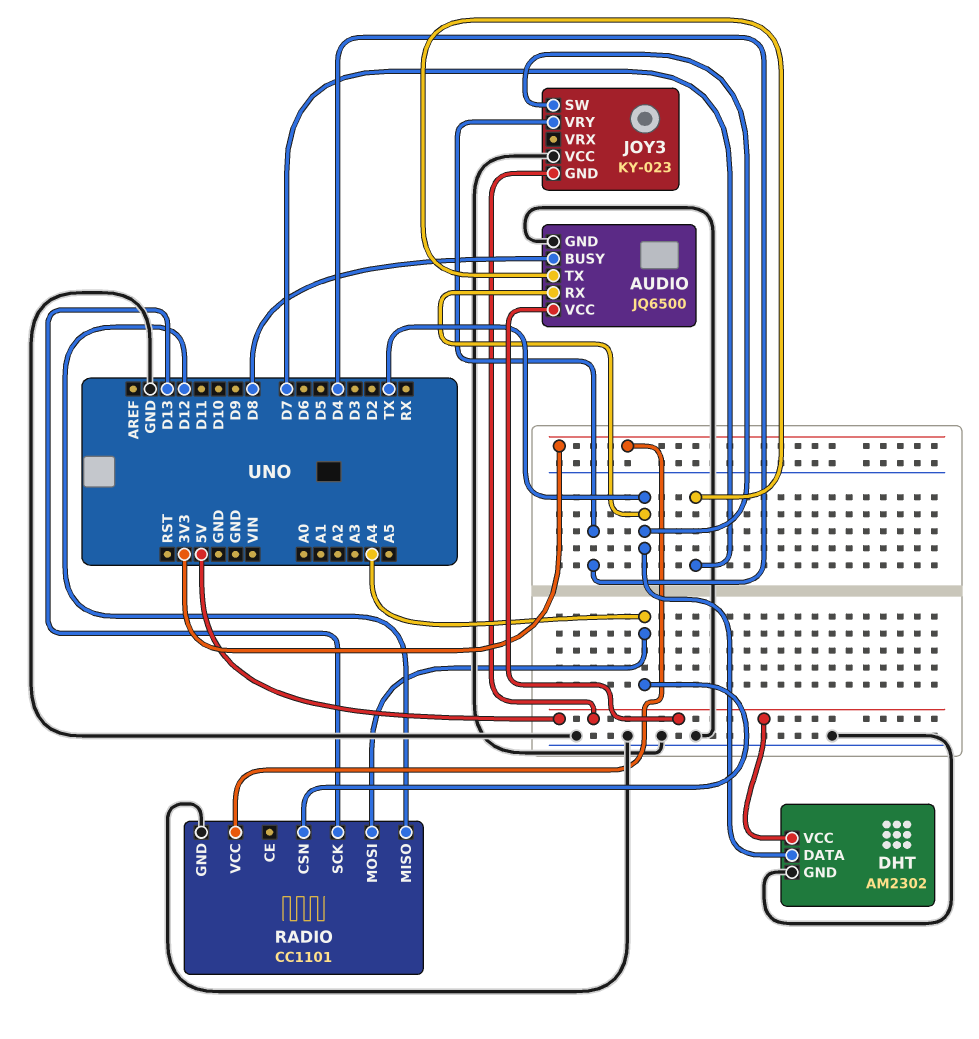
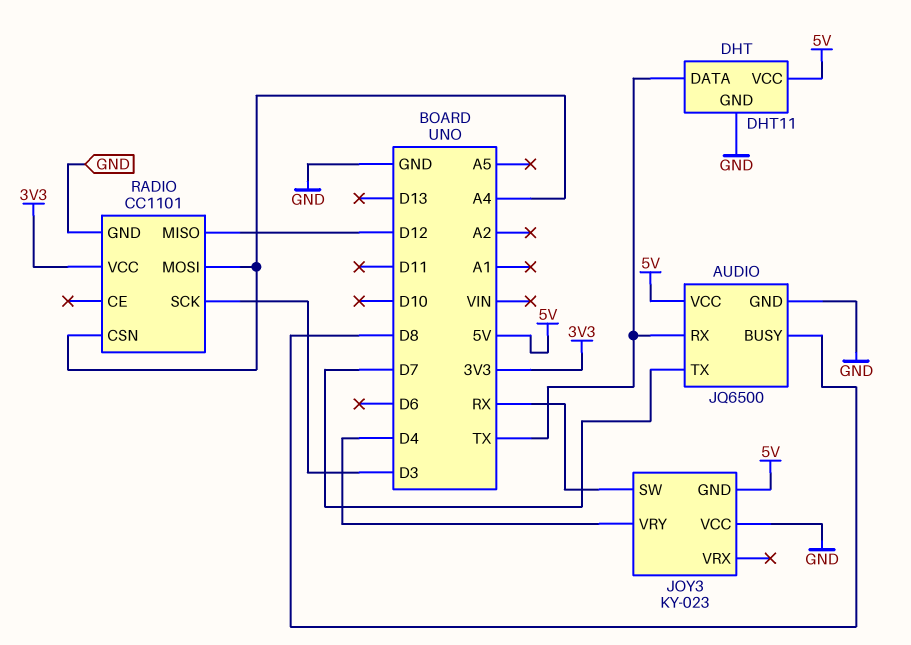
DHT: AM2302 -> DHT11
JOY3 pin SW: TX -> RX
RADIO pin SCK: D13 -> D3

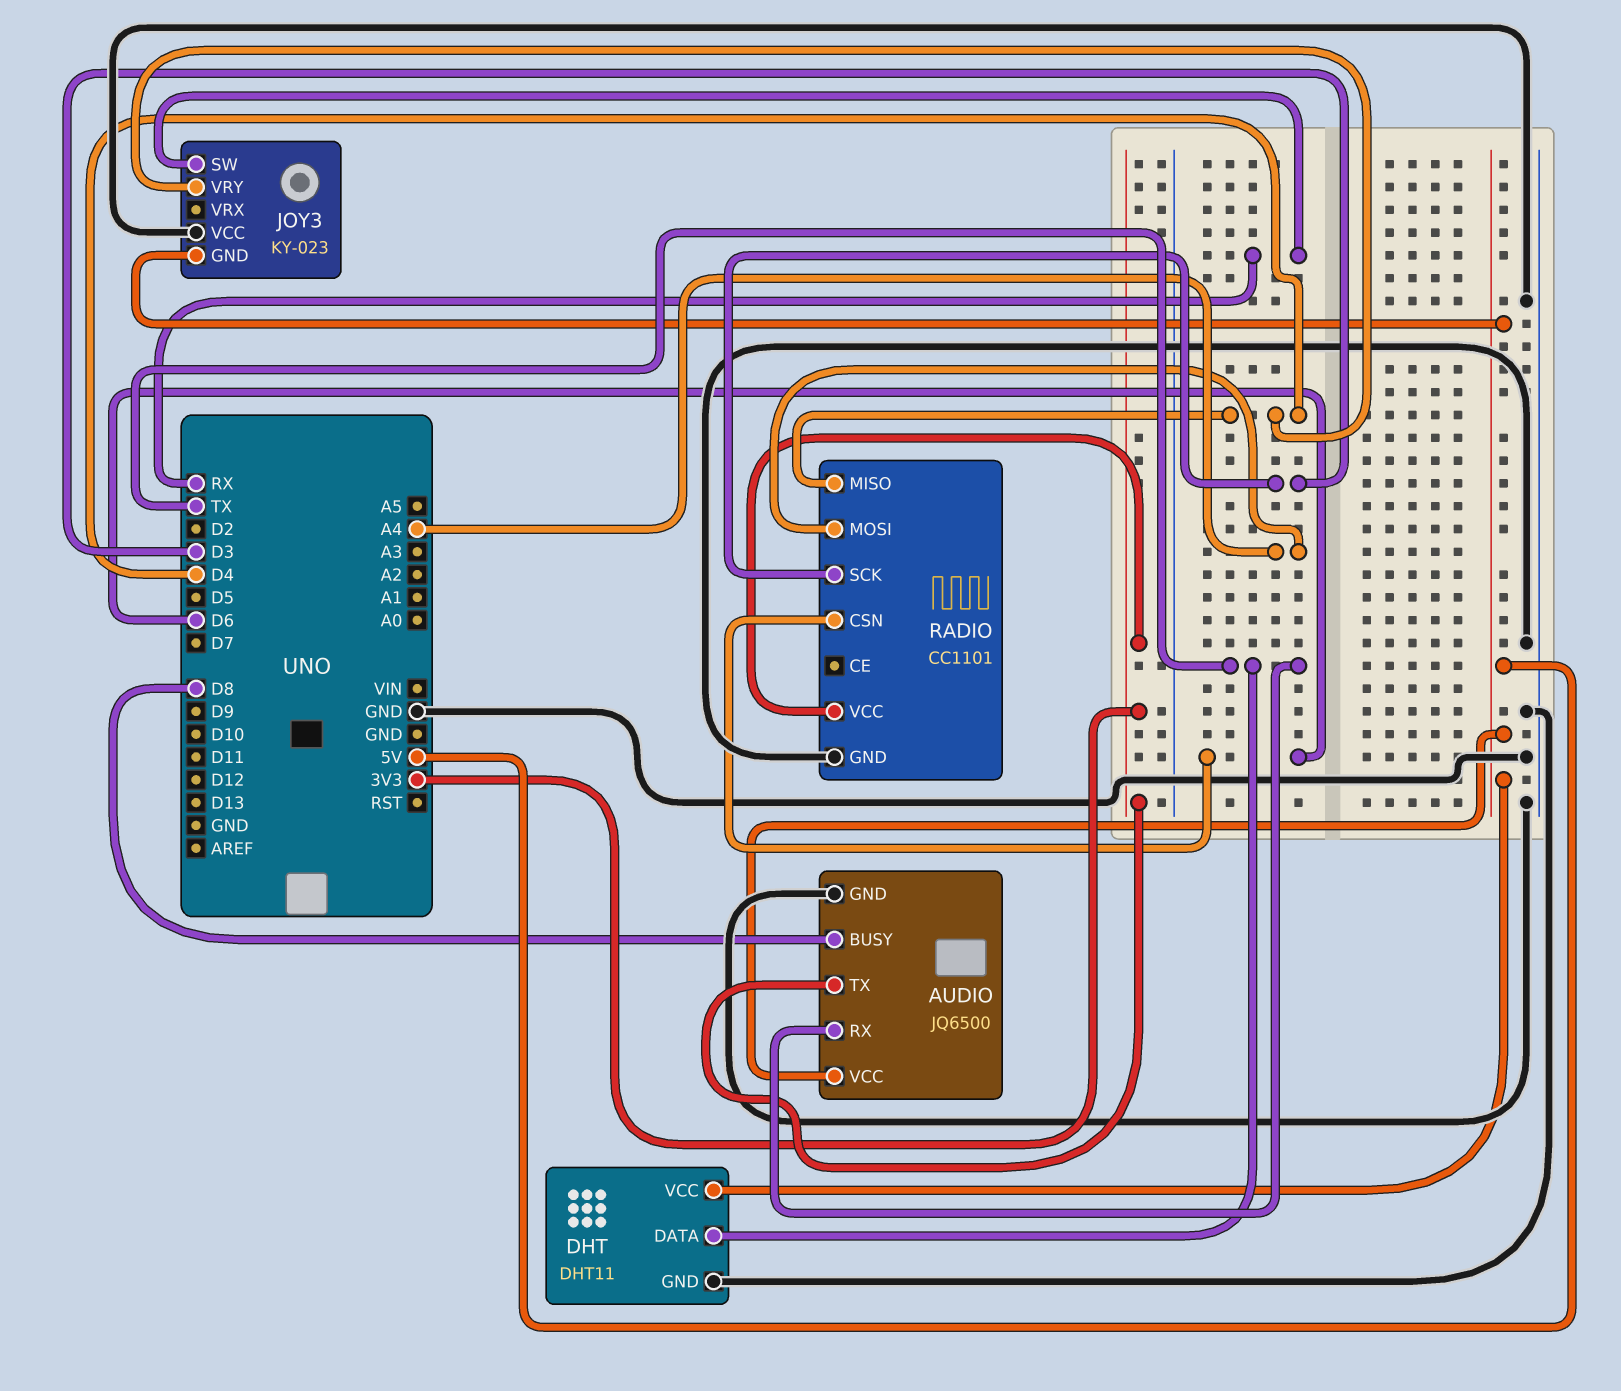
AUDIO pin TX: D7 -> 3V3
RADIO pin CSN: A4 -> D6
RADIO pin MISO: D12 -> D4

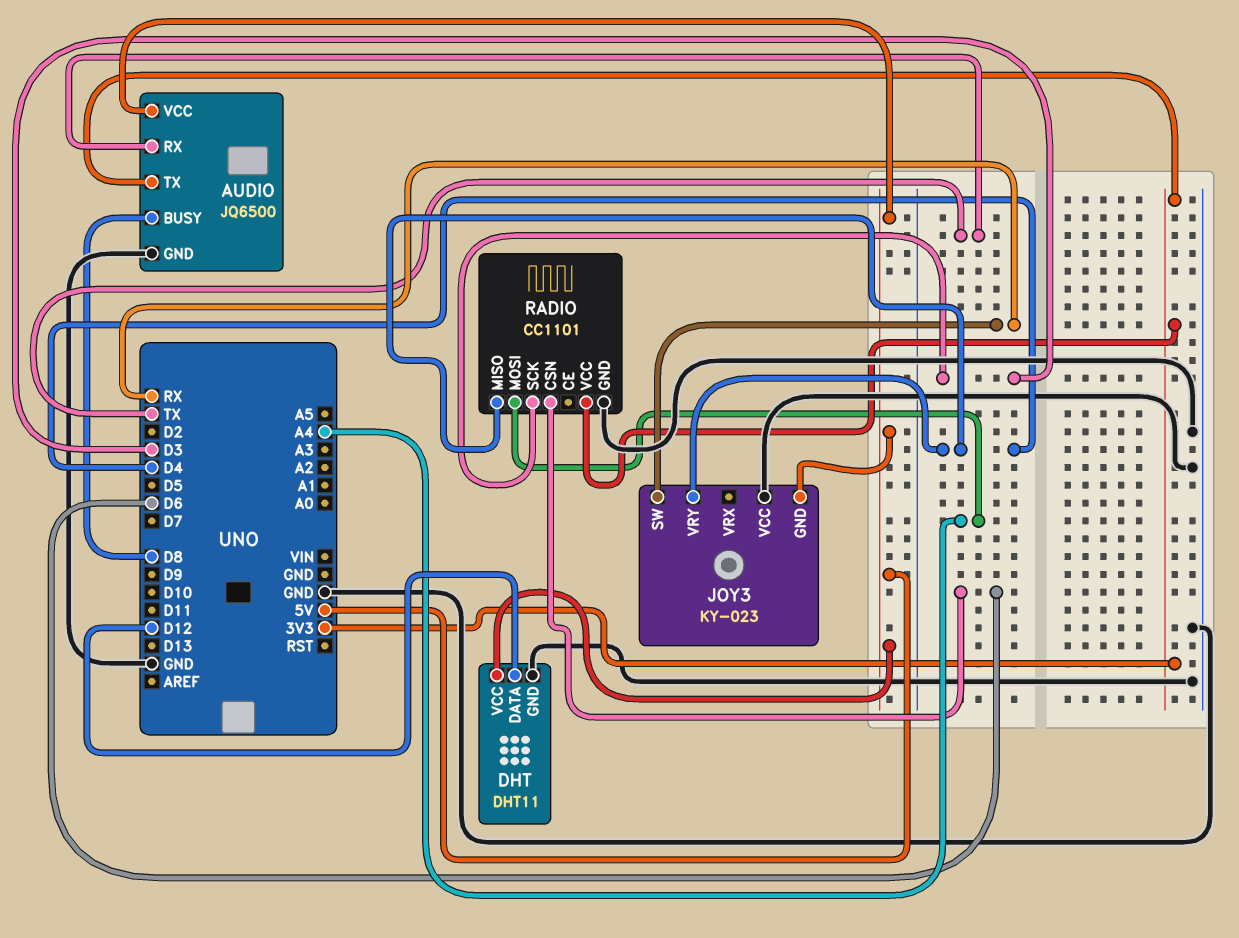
DHT pin DATA: TX -> D12

